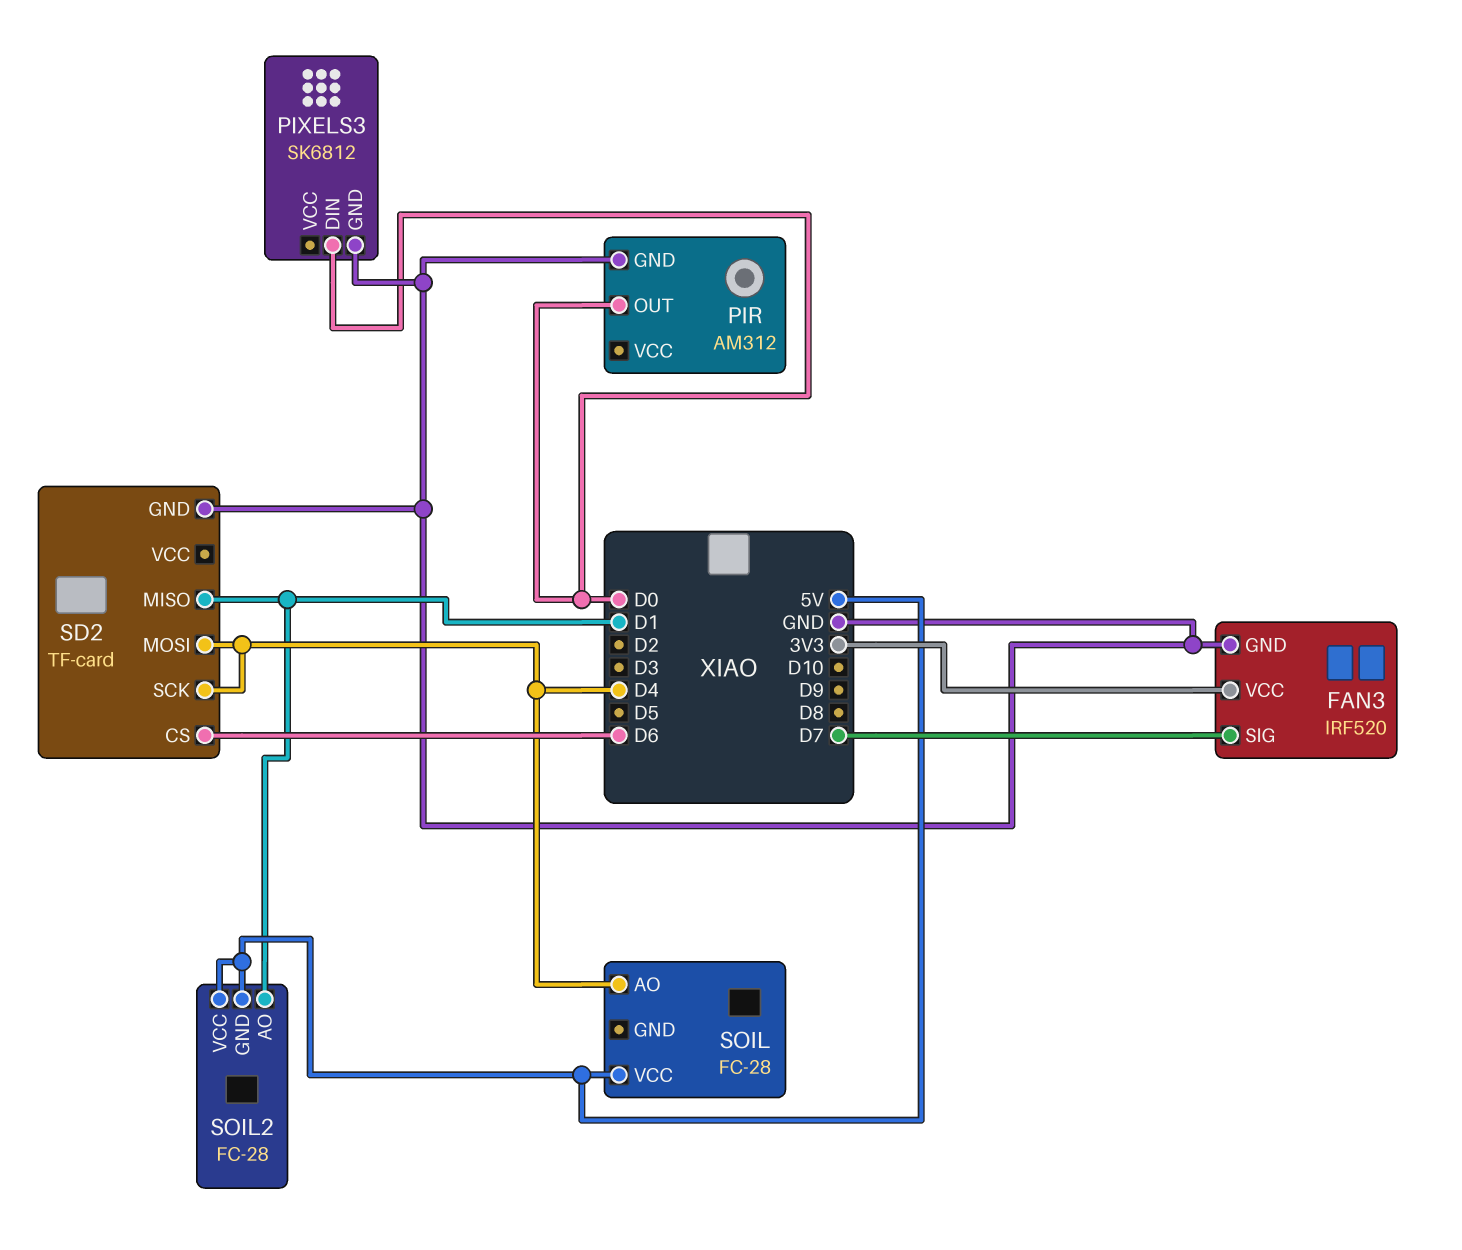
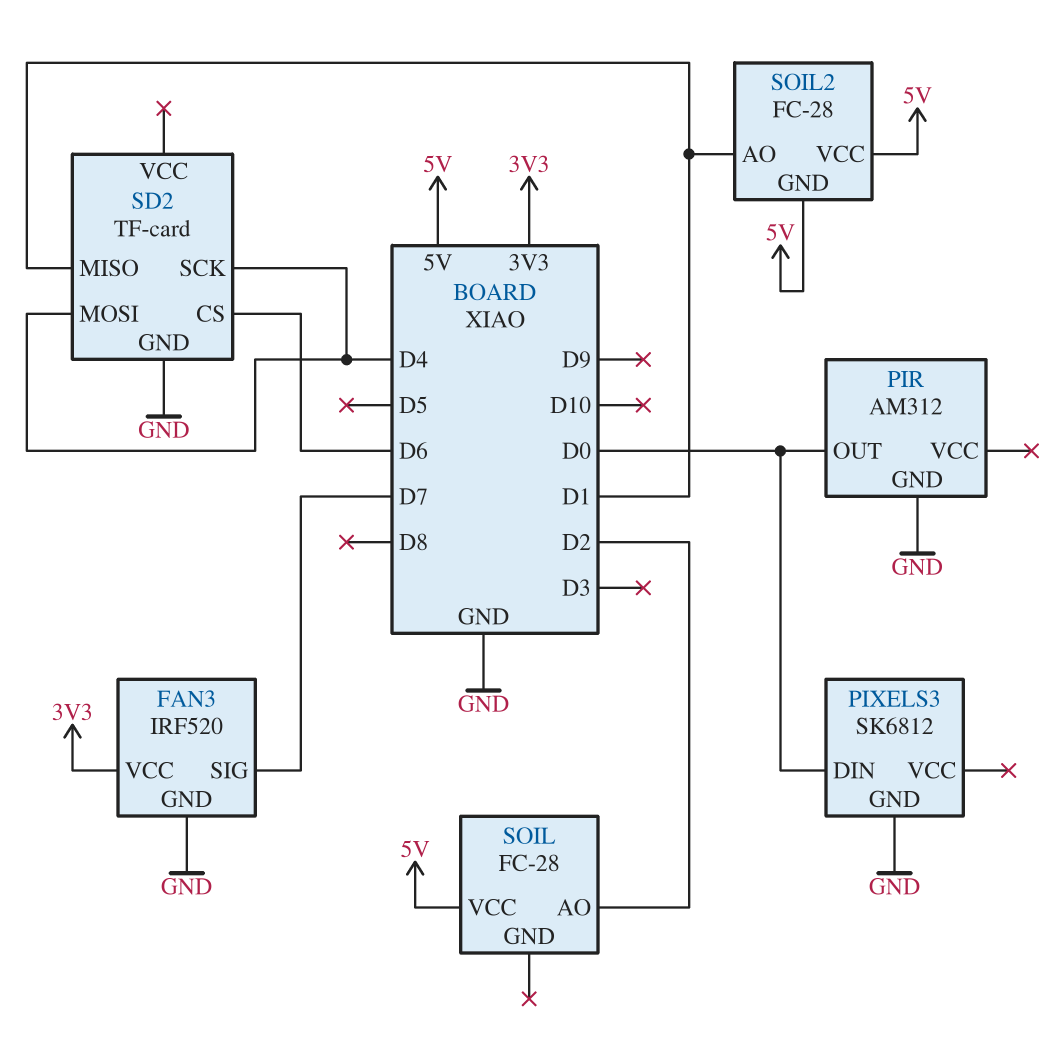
SOIL pin AO: D4 -> D2

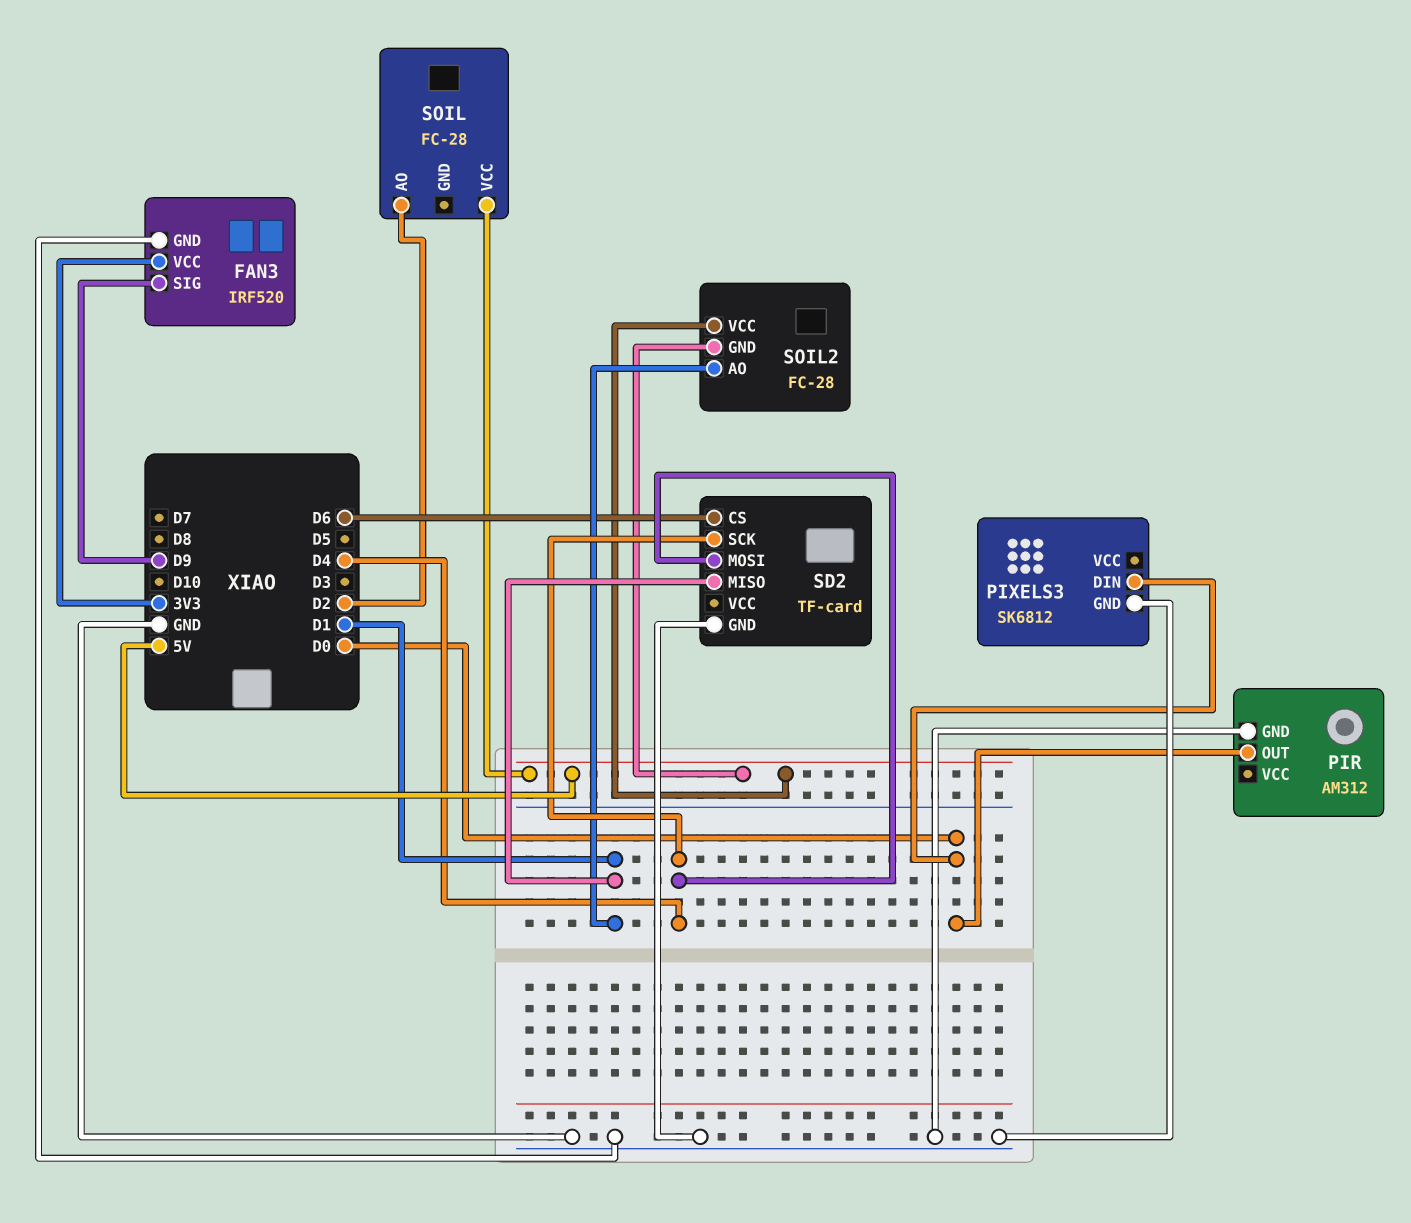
FAN3 pin SIG: D7 -> D9

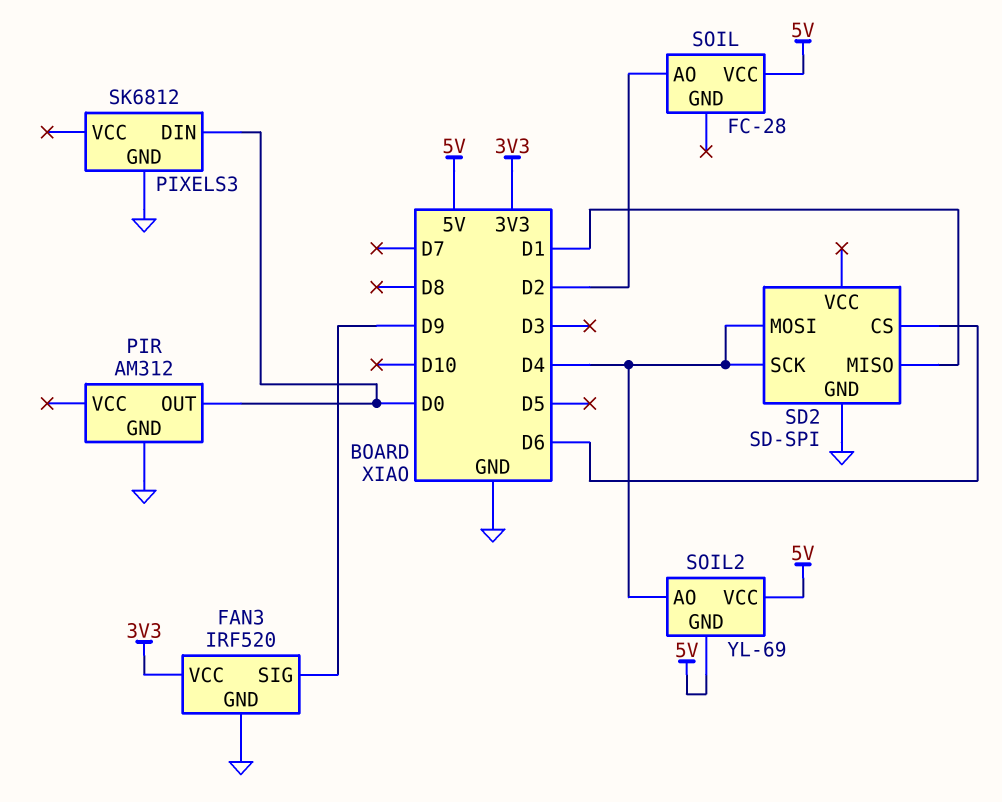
SD2: TF-card -> SD-SPI
SOIL2: FC-28 -> YL-69
SOIL2 pin AO: D1 -> D4

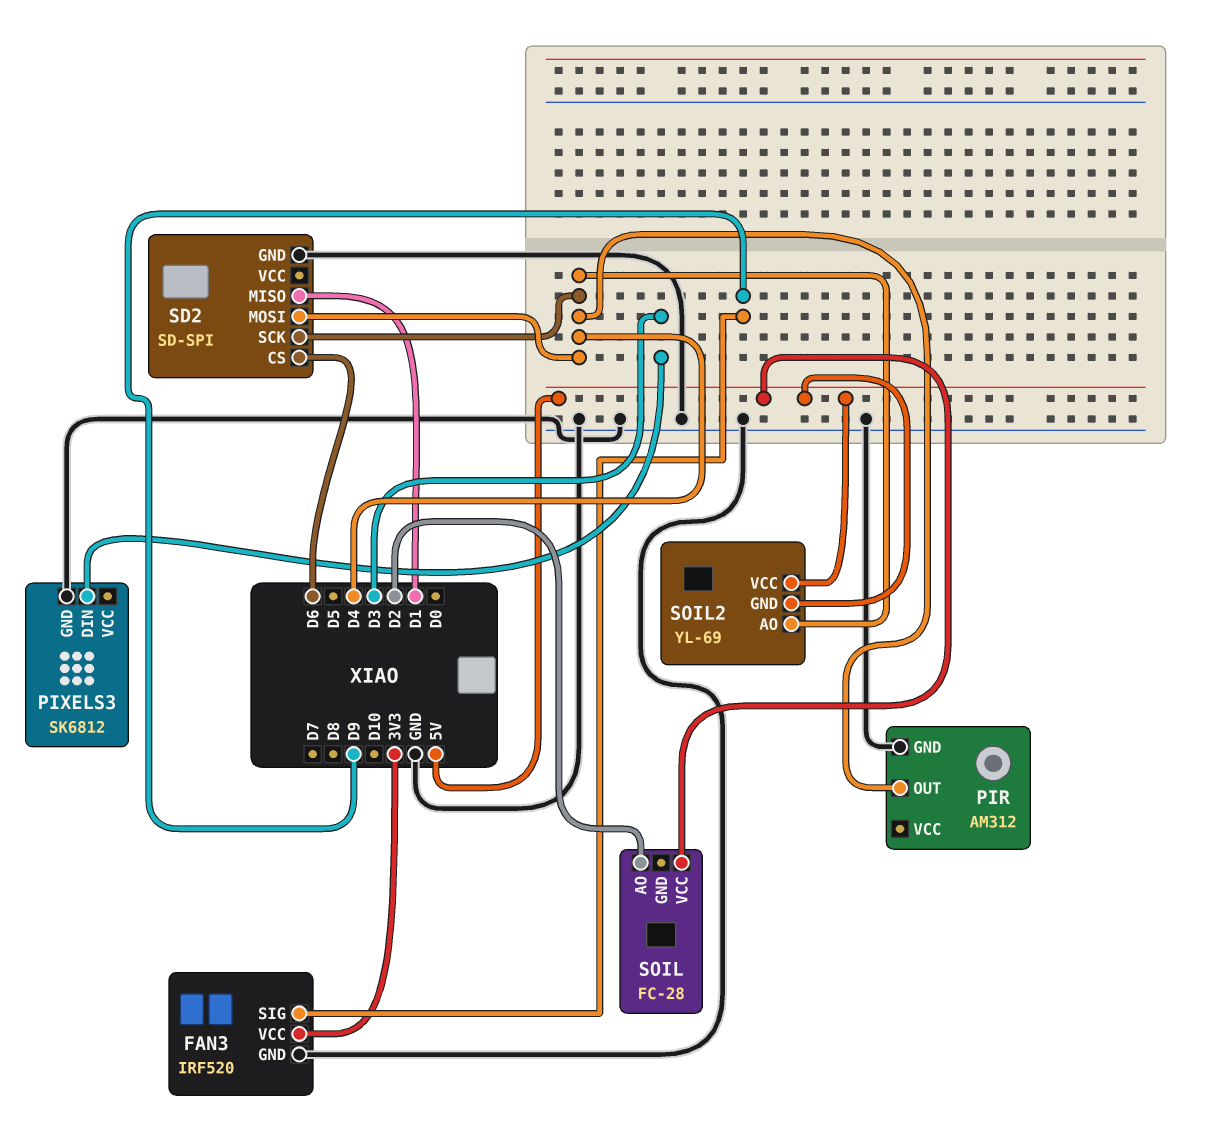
PIR pin OUT: D0 -> D4
PIXELS3 pin DIN: D0 -> D3

